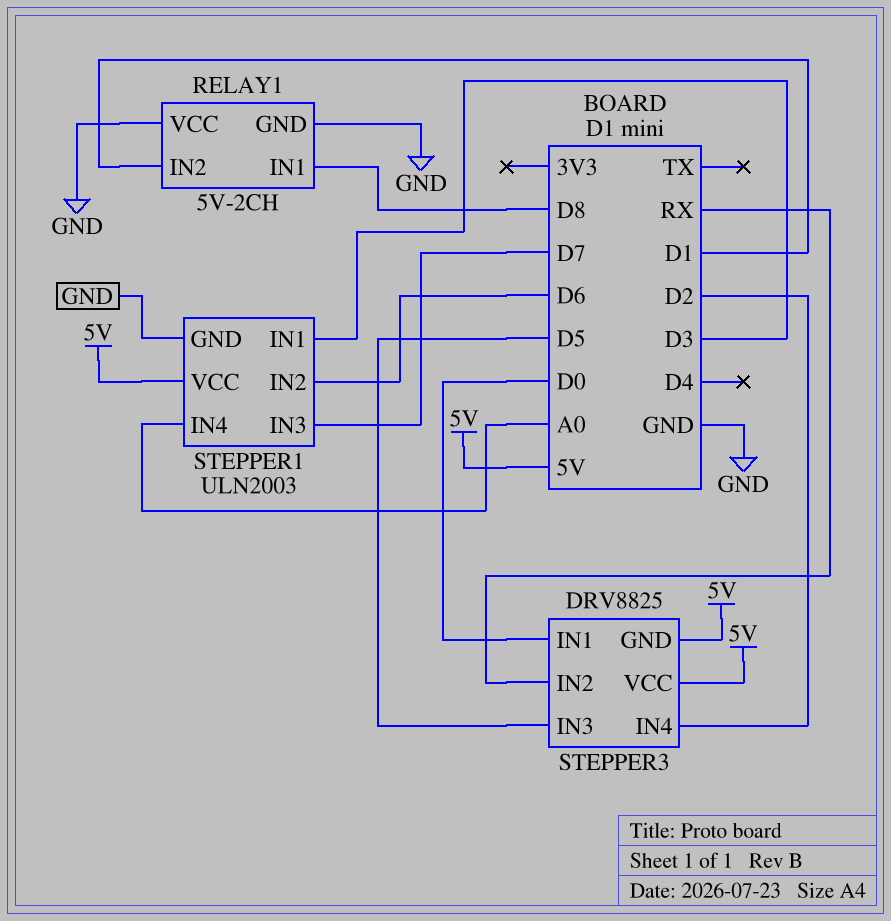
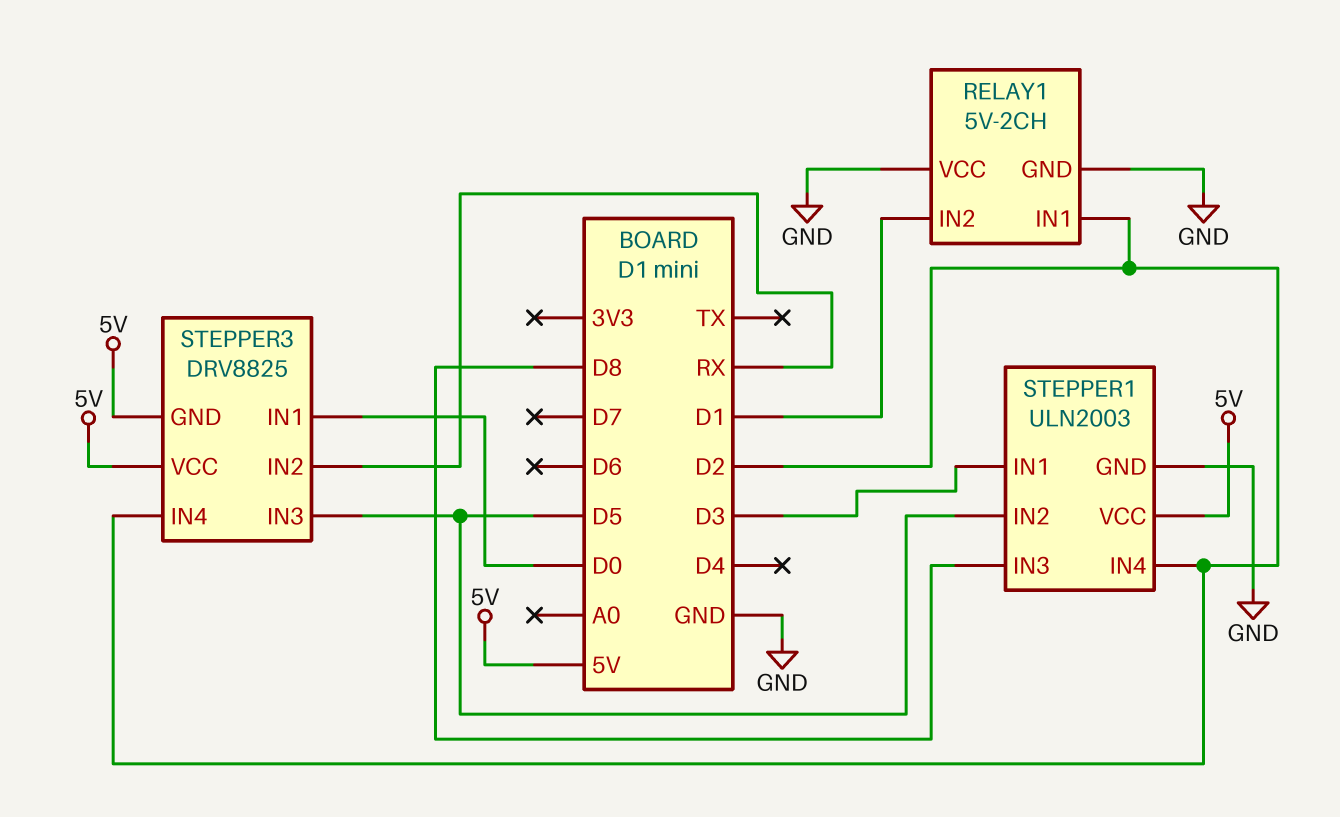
RELAY1 pin IN1: D8 -> D2
STEPPER1 pin IN2: D6 -> D5
STEPPER1 pin IN3: D7 -> D8
STEPPER1 pin IN4: A0 -> D2

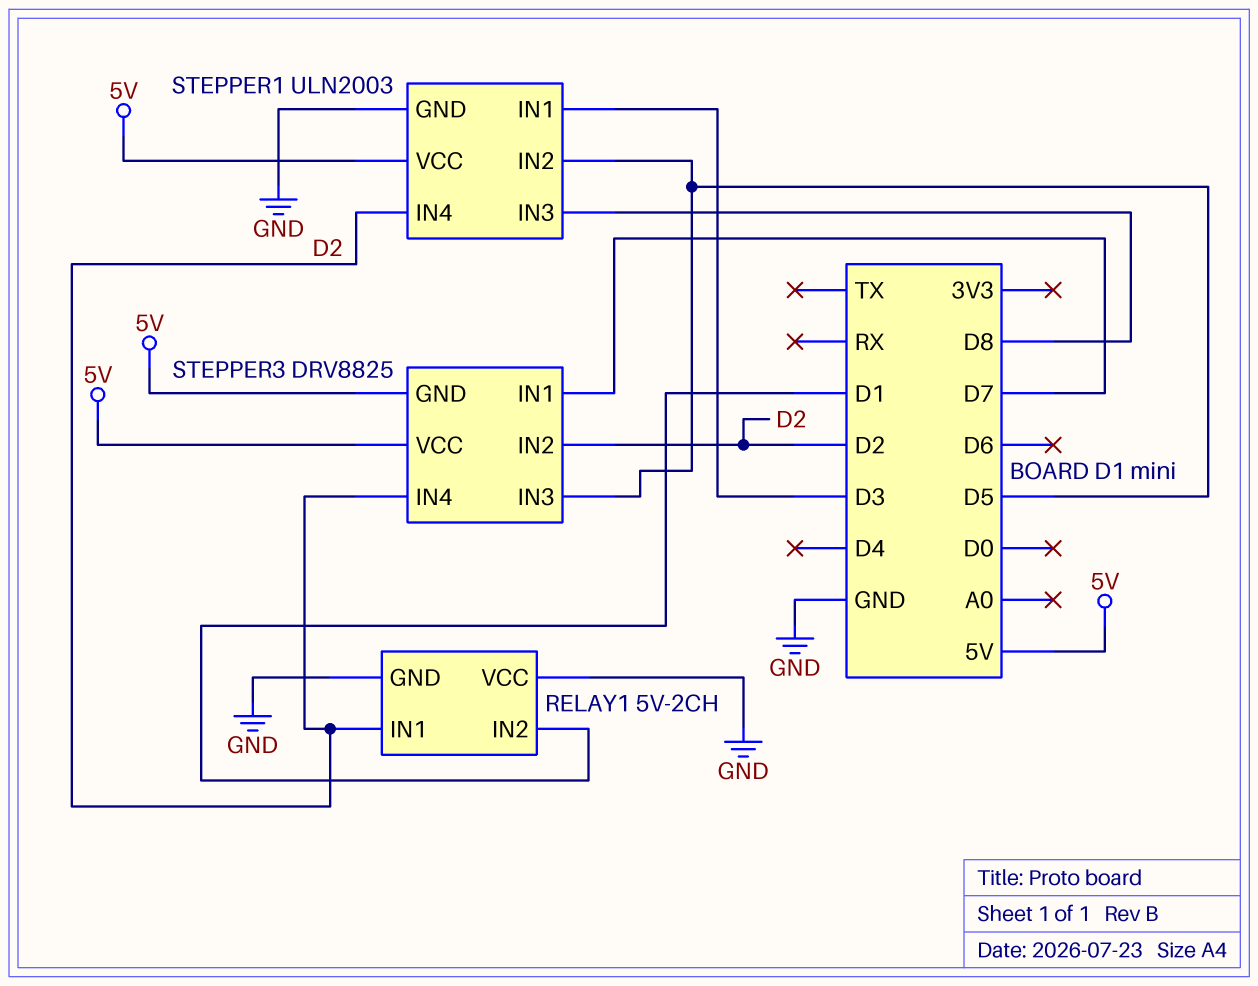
STEPPER3 pin IN1: D0 -> D7
STEPPER3 pin IN2: RX -> D2

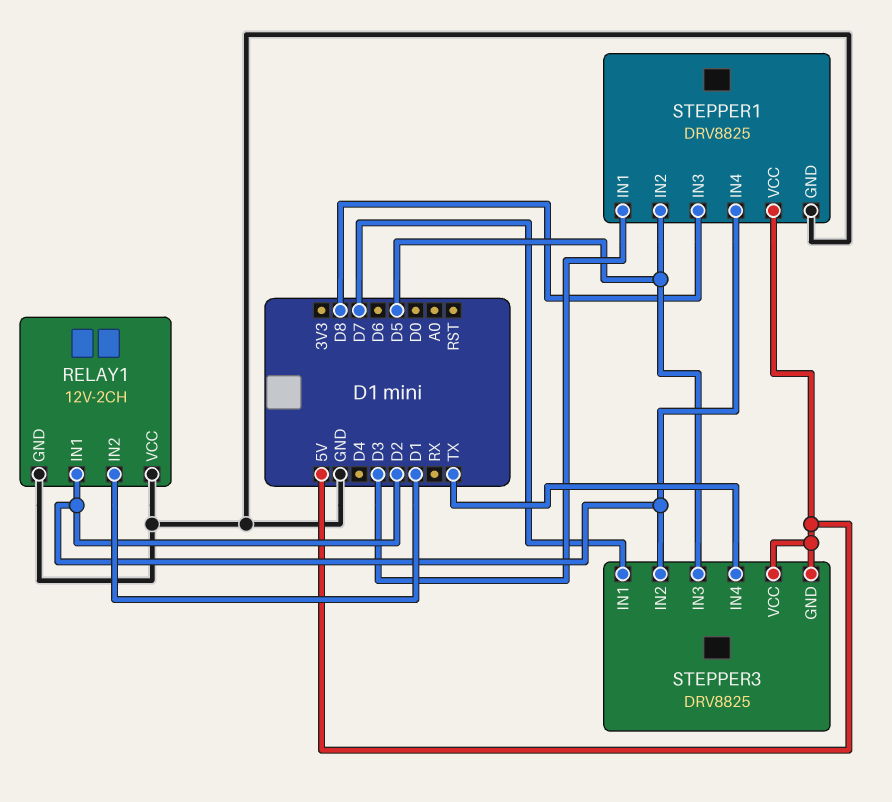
RELAY1: 5V-2CH -> 12V-2CH
STEPPER1: ULN2003 -> DRV8825
STEPPER3 pin IN4: D2 -> TX

